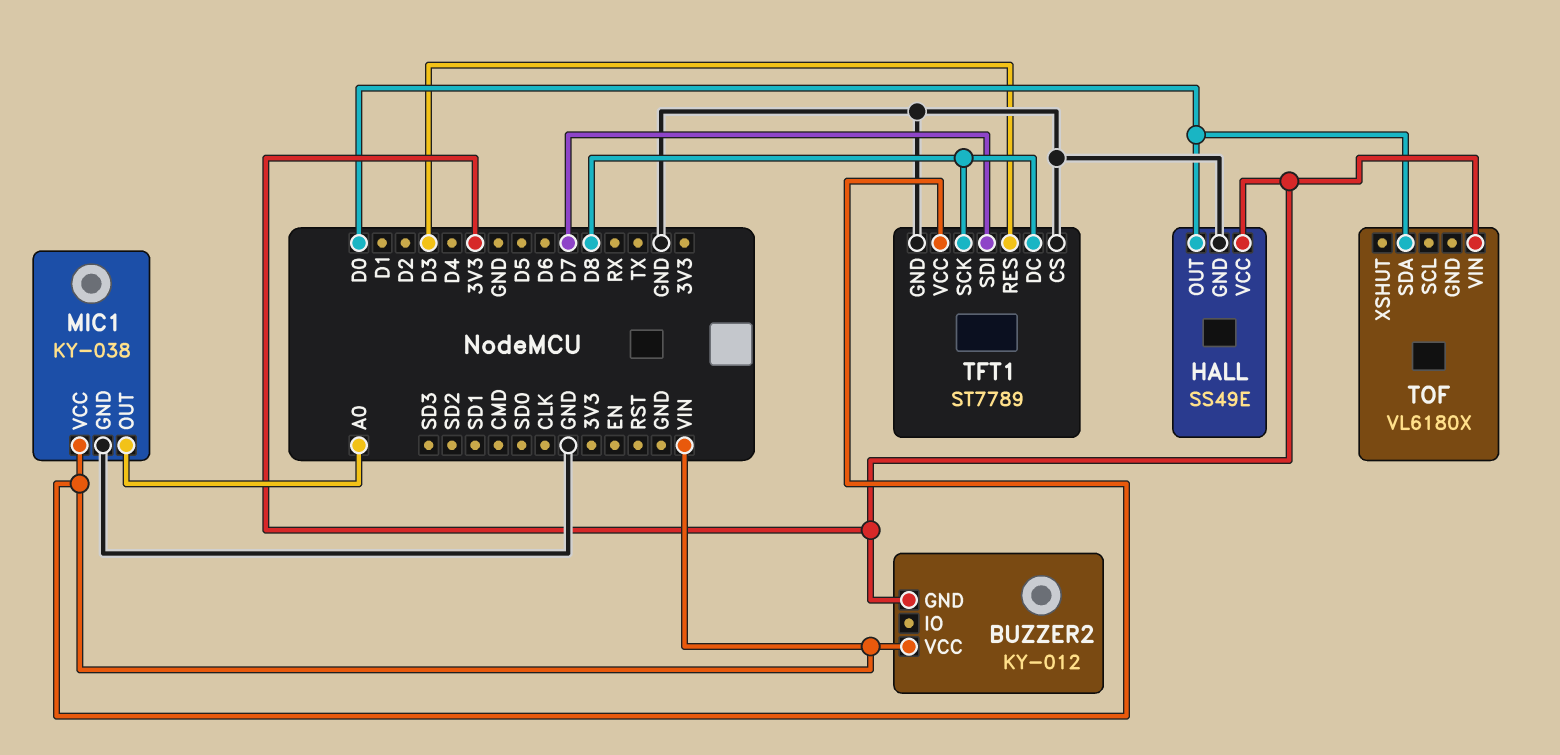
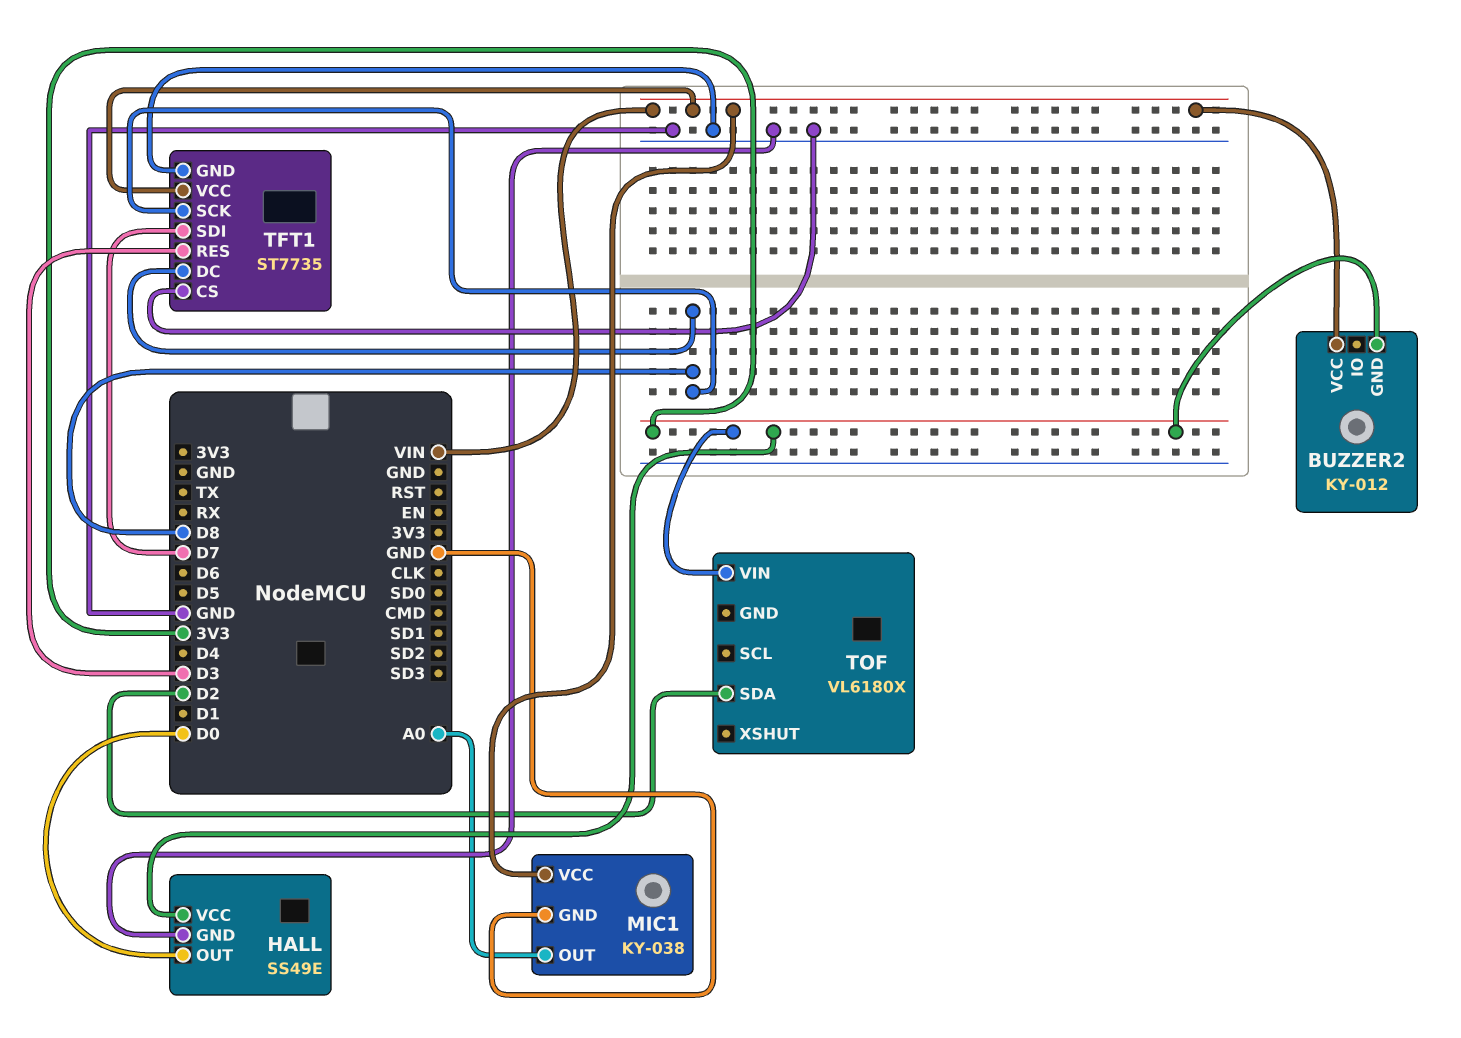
TFT1: ST7789 -> ST7735
TOF pin SDA: D0 -> D2

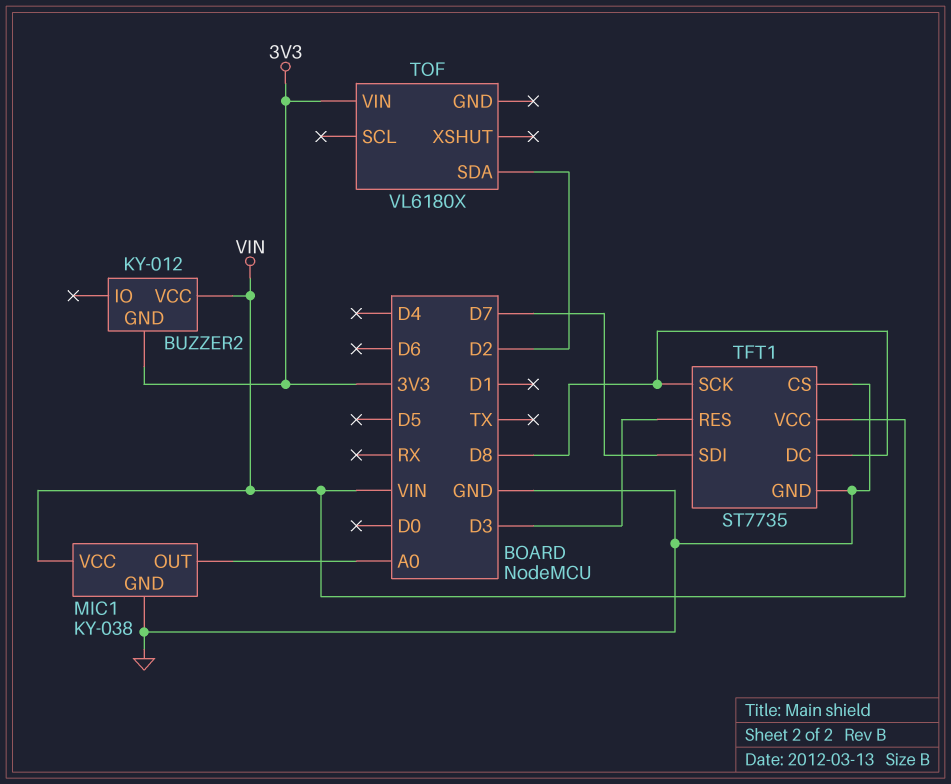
HALL: SS49E -> none
HALL pin GND: GND -> none
HALL pin OUT: D0 -> none
HALL pin VCC: 3V3 -> none

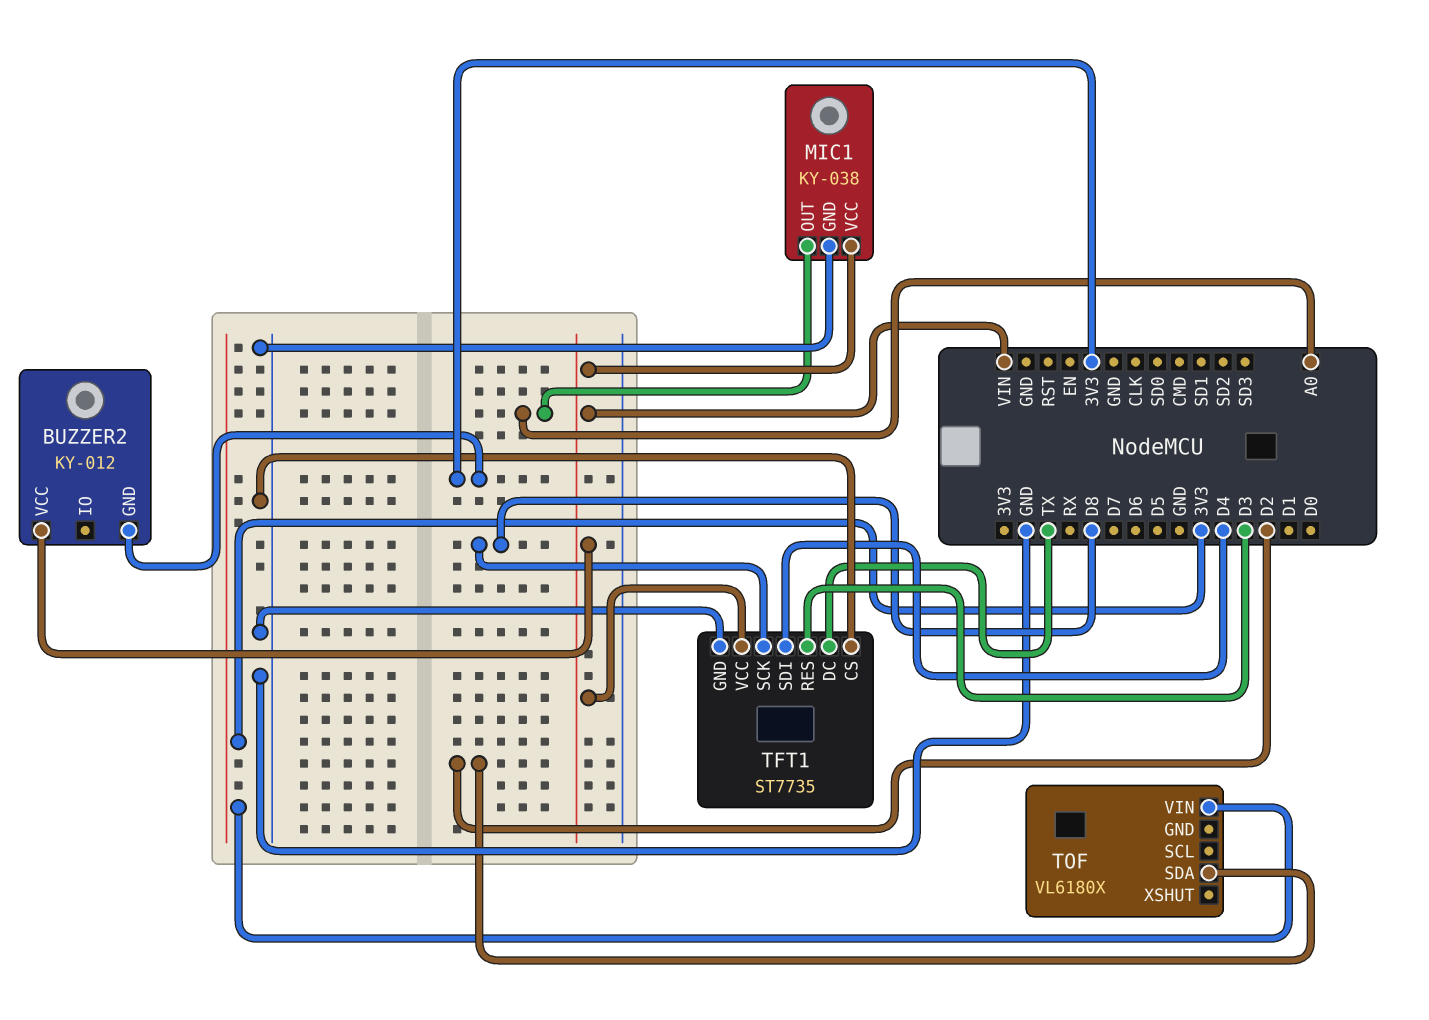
TFT1 pin DC: D8 -> TX
TFT1 pin SDI: D7 -> D4

